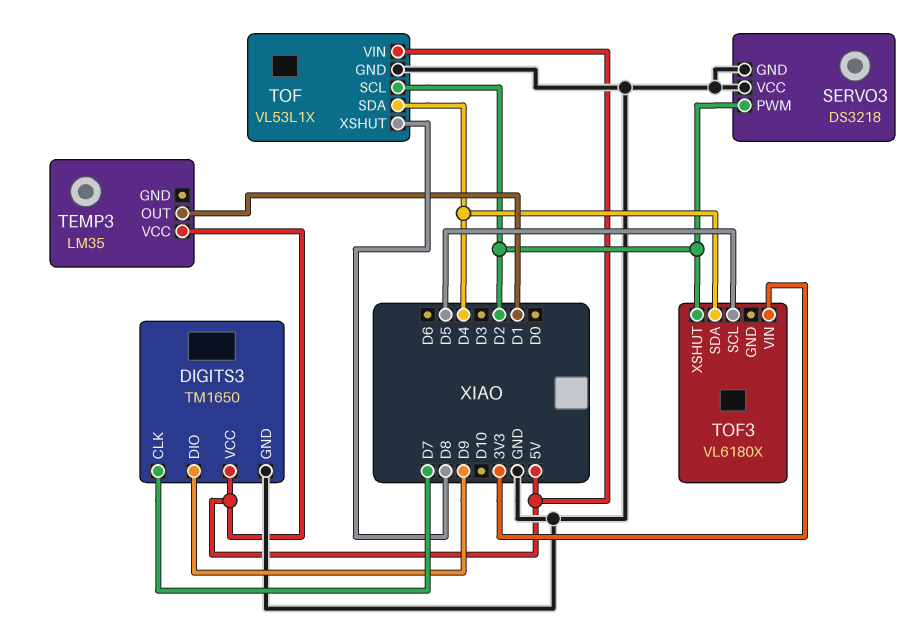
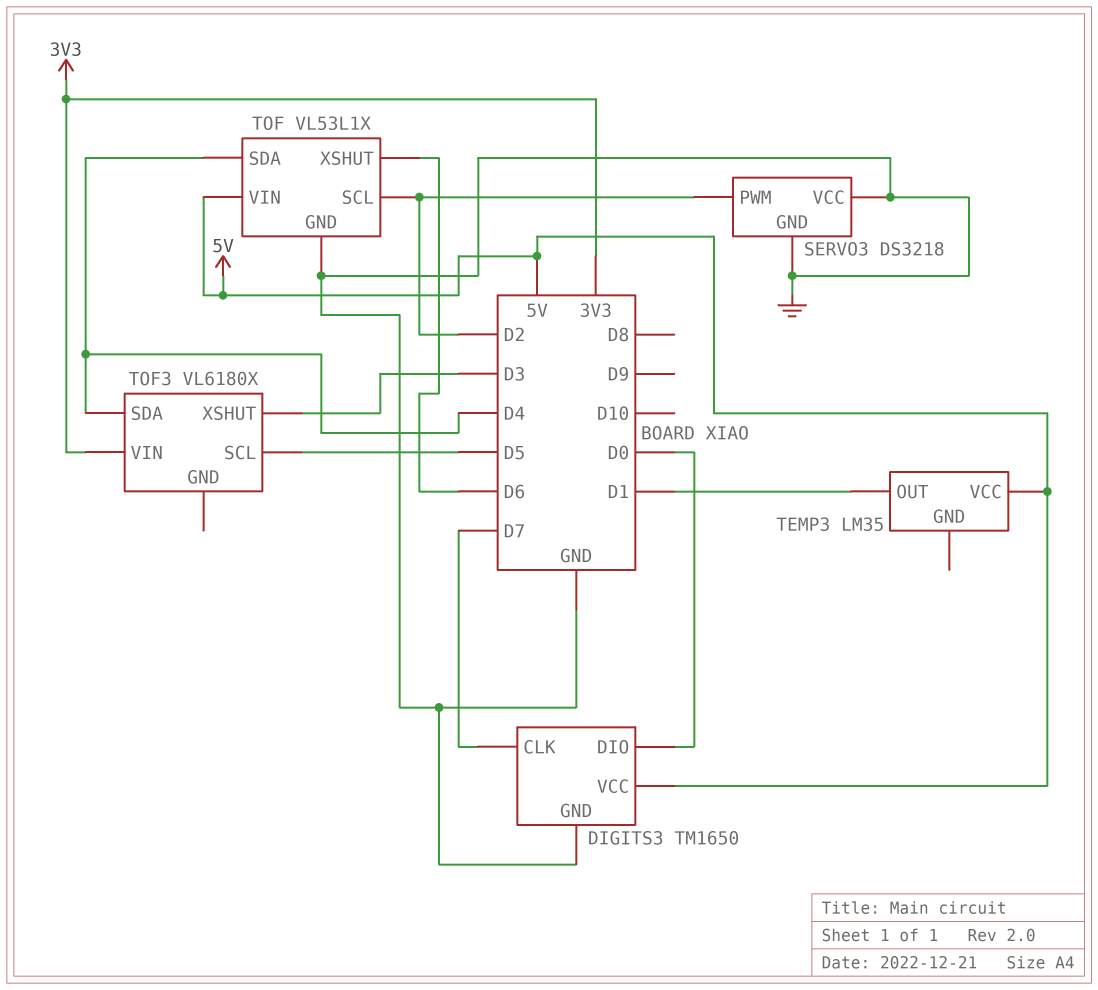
DIGITS3 pin DIO: D9 -> D0
TOF pin XSHUT: D8 -> D6
TOF3 pin XSHUT: D2 -> D3

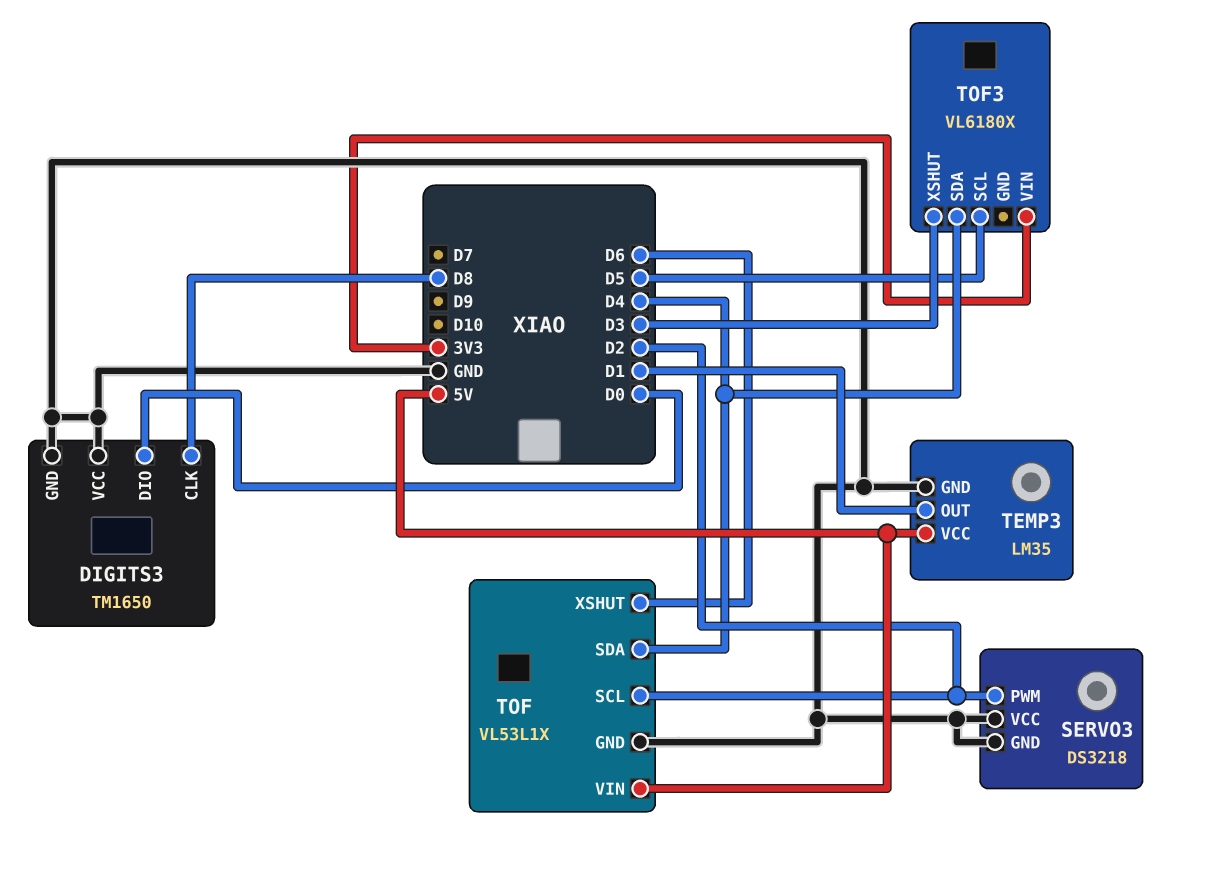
DIGITS3 pin CLK: D7 -> D8
DIGITS3 pin VCC: 5V -> GND
TEMP3 pin GND: none -> GND

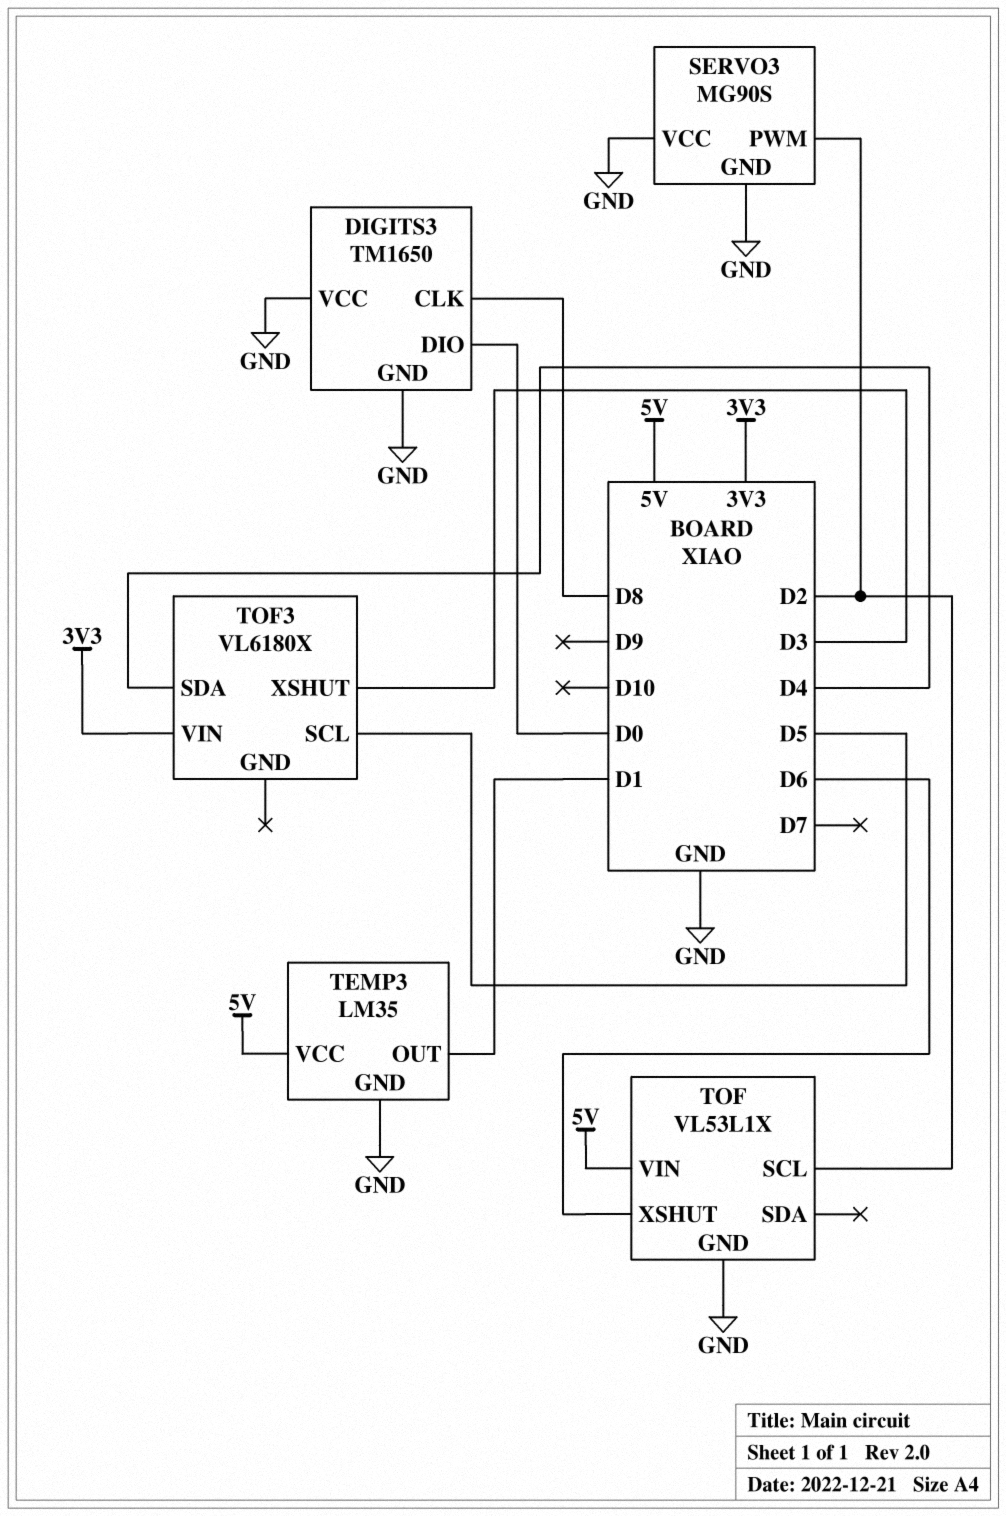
SERVO3: DS3218 -> MG90S
TOF pin SDA: D4 -> none

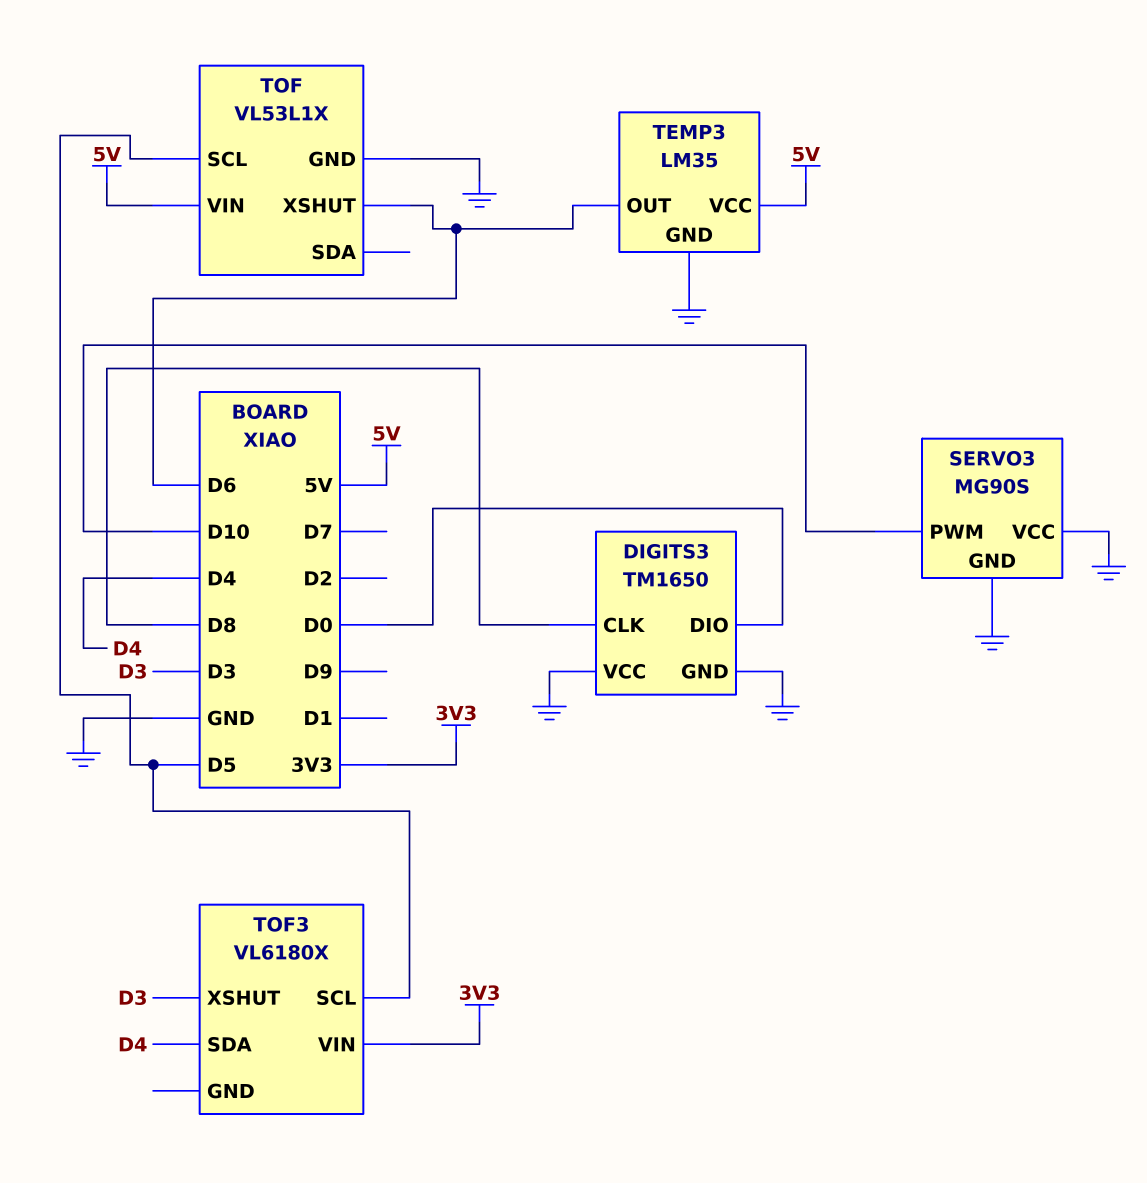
SERVO3 pin PWM: D2 -> D10
TEMP3 pin OUT: D1 -> D6
TOF pin SCL: D2 -> D5

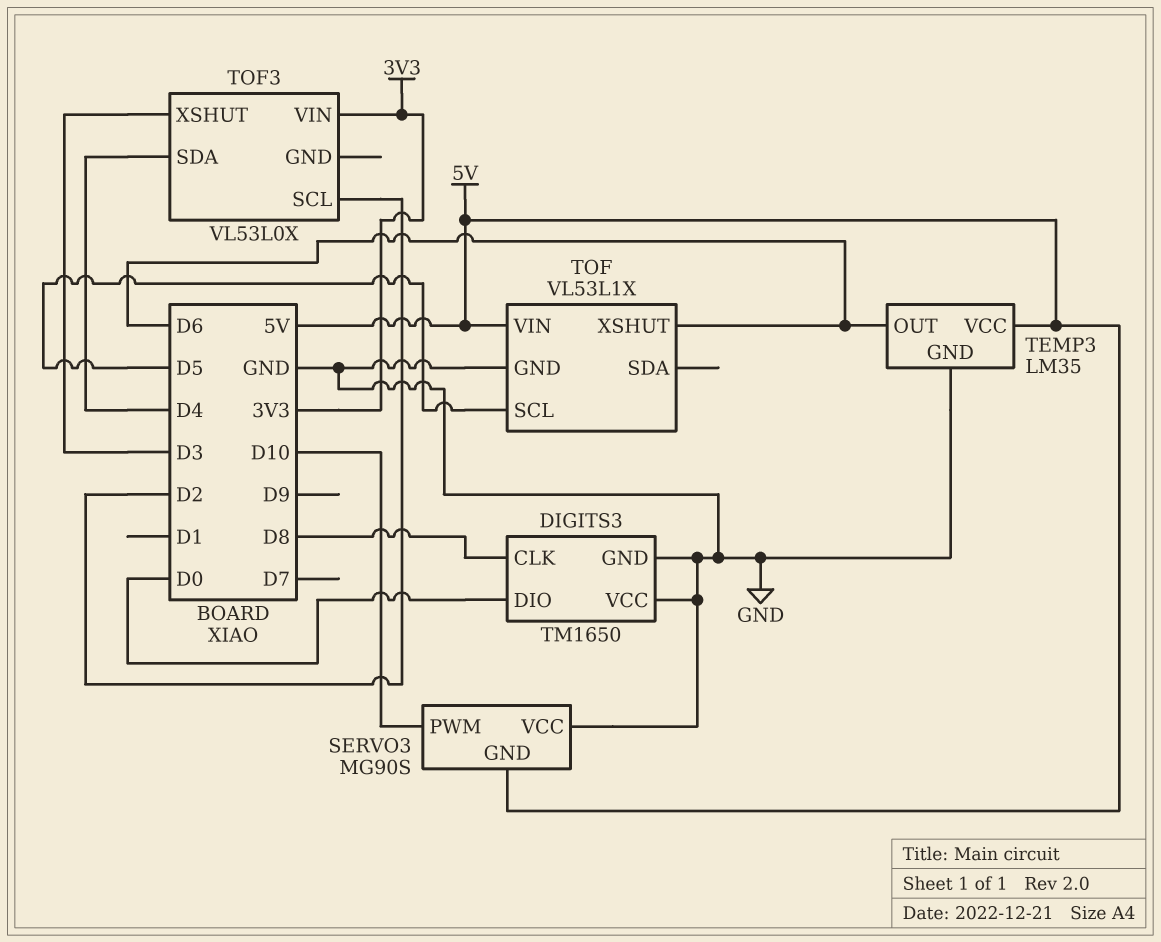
SERVO3 pin GND: GND -> 5V
TOF3: VL6180X -> VL53L0X
TOF3 pin SCL: D5 -> D2

